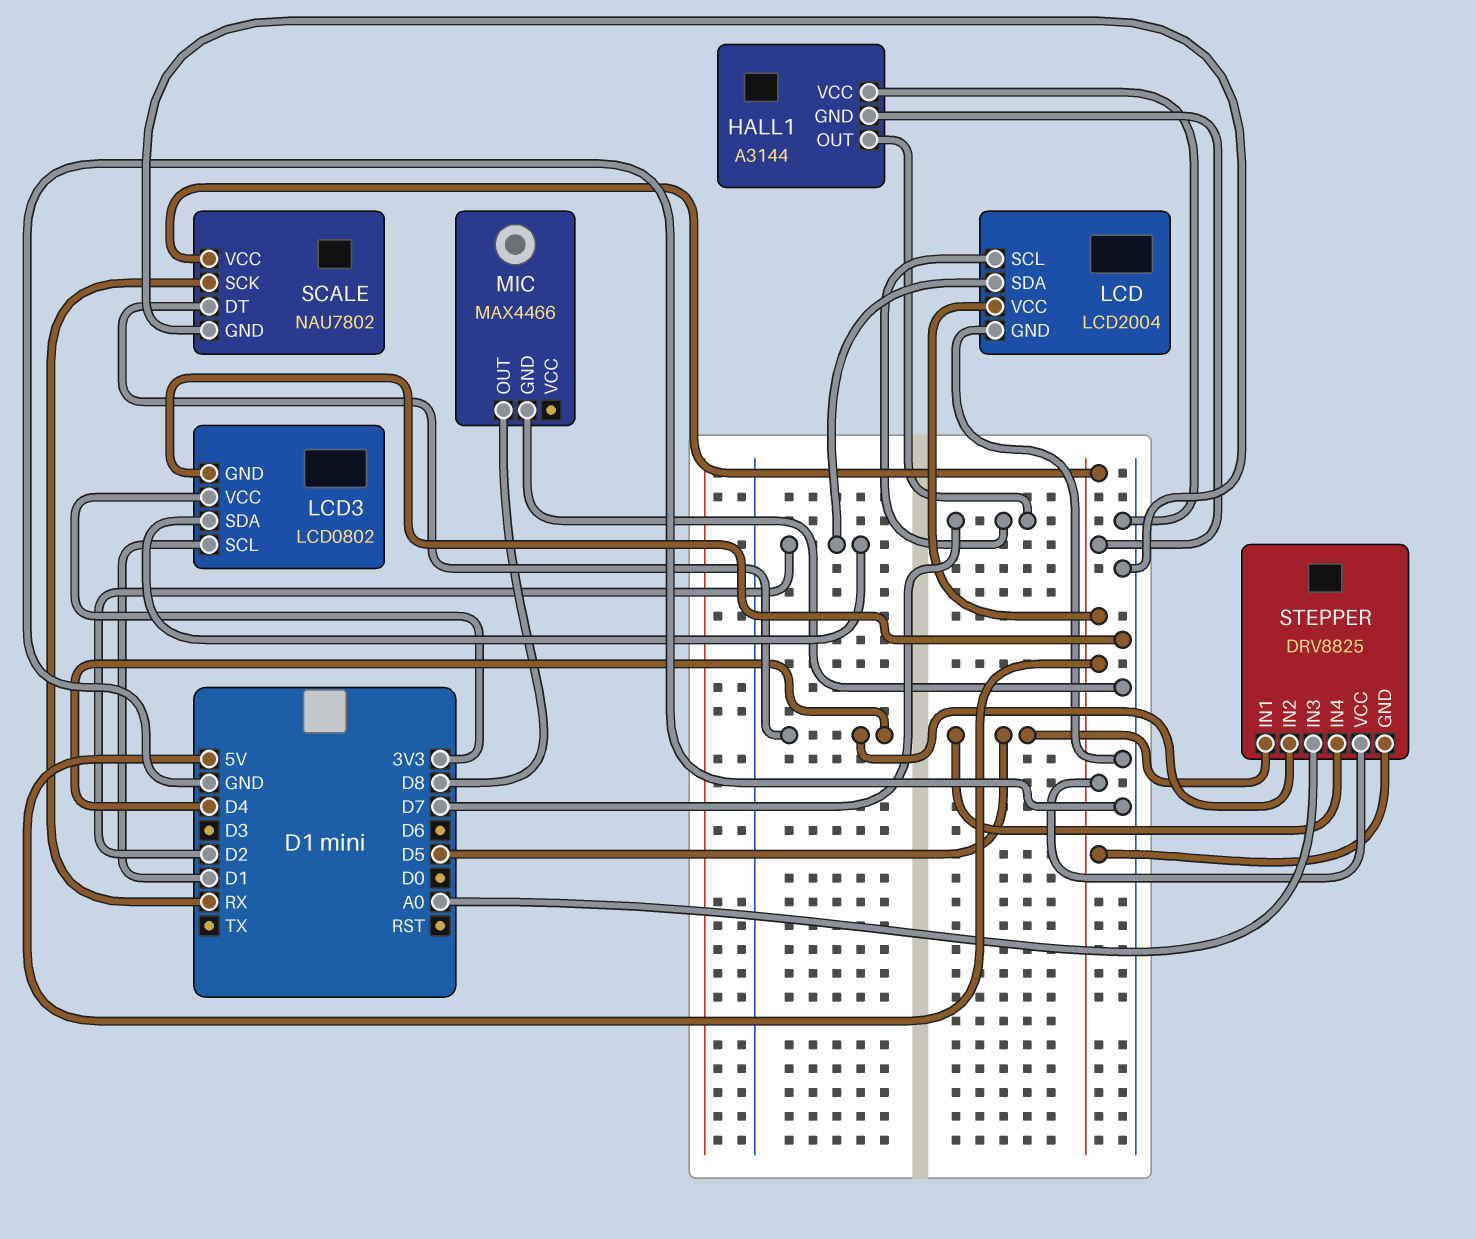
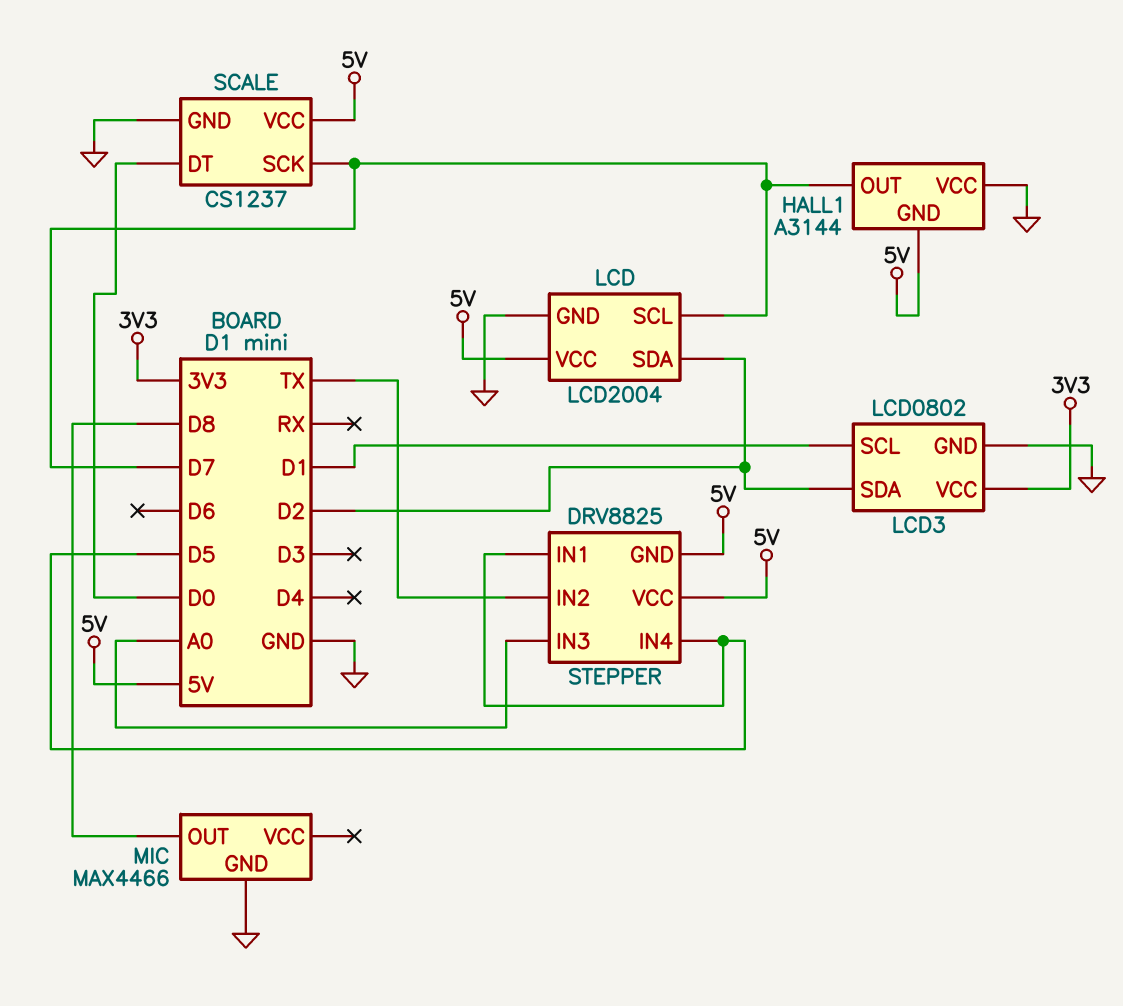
SCALE: NAU7802 -> CS1237
SCALE pin DT: D4 -> D0
SCALE pin SCK: RX -> D7
STEPPER pin IN2: D4 -> TX

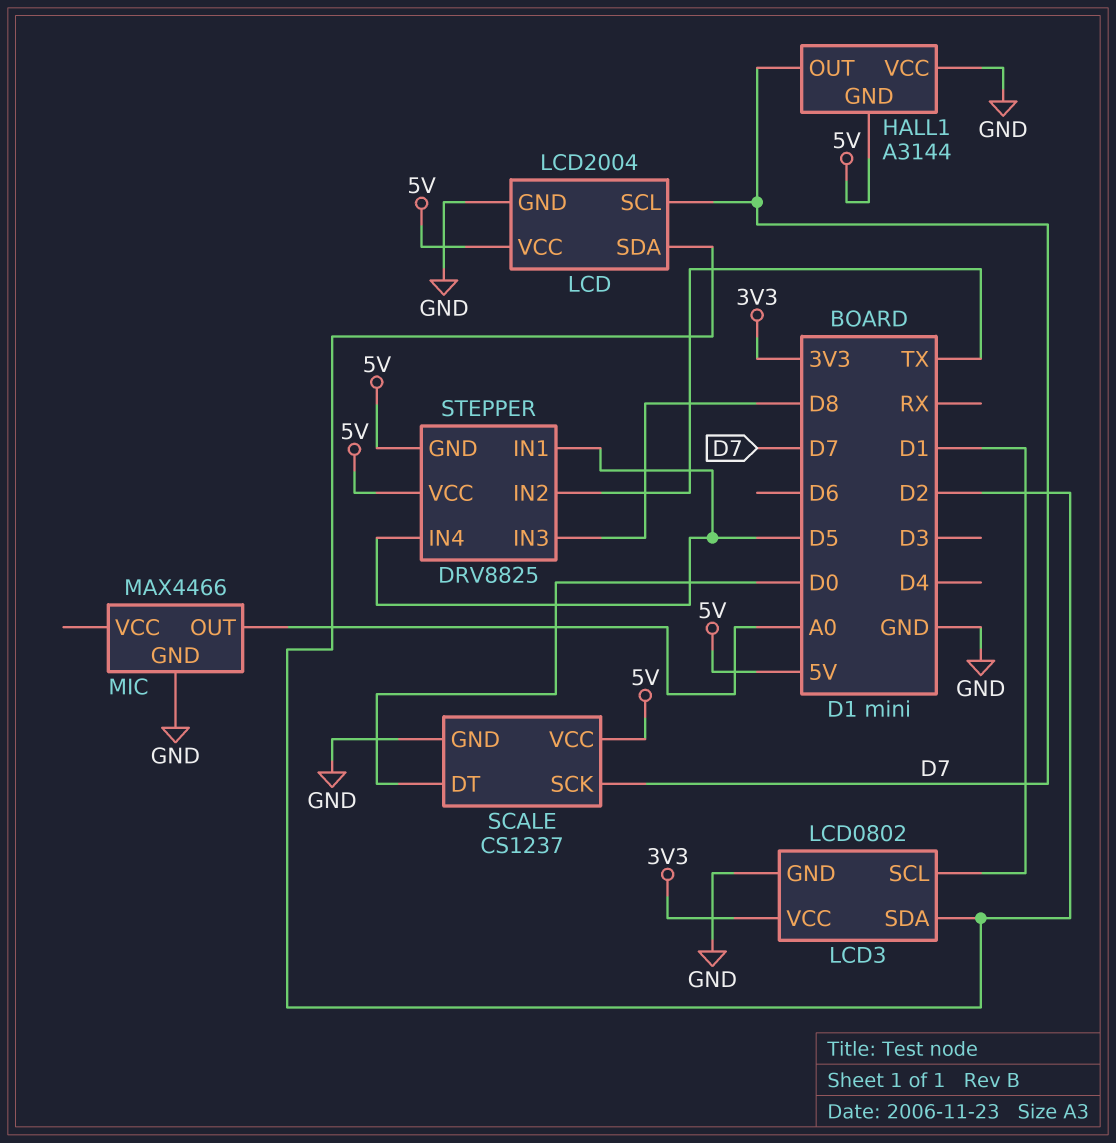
MIC pin OUT: D8 -> A0
STEPPER pin IN3: A0 -> D8

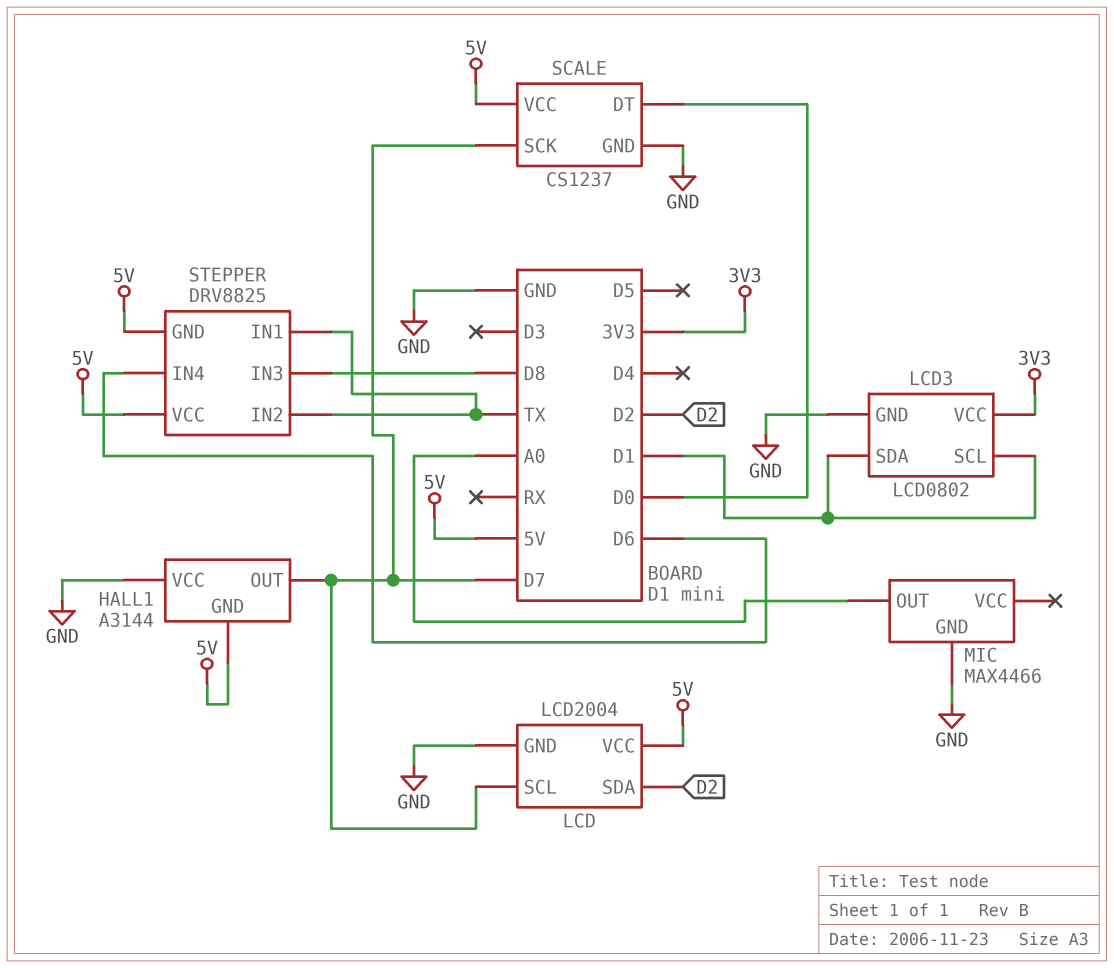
LCD3 pin SDA: D2 -> D1
STEPPER pin IN1: D5 -> TX
STEPPER pin IN4: D5 -> D6

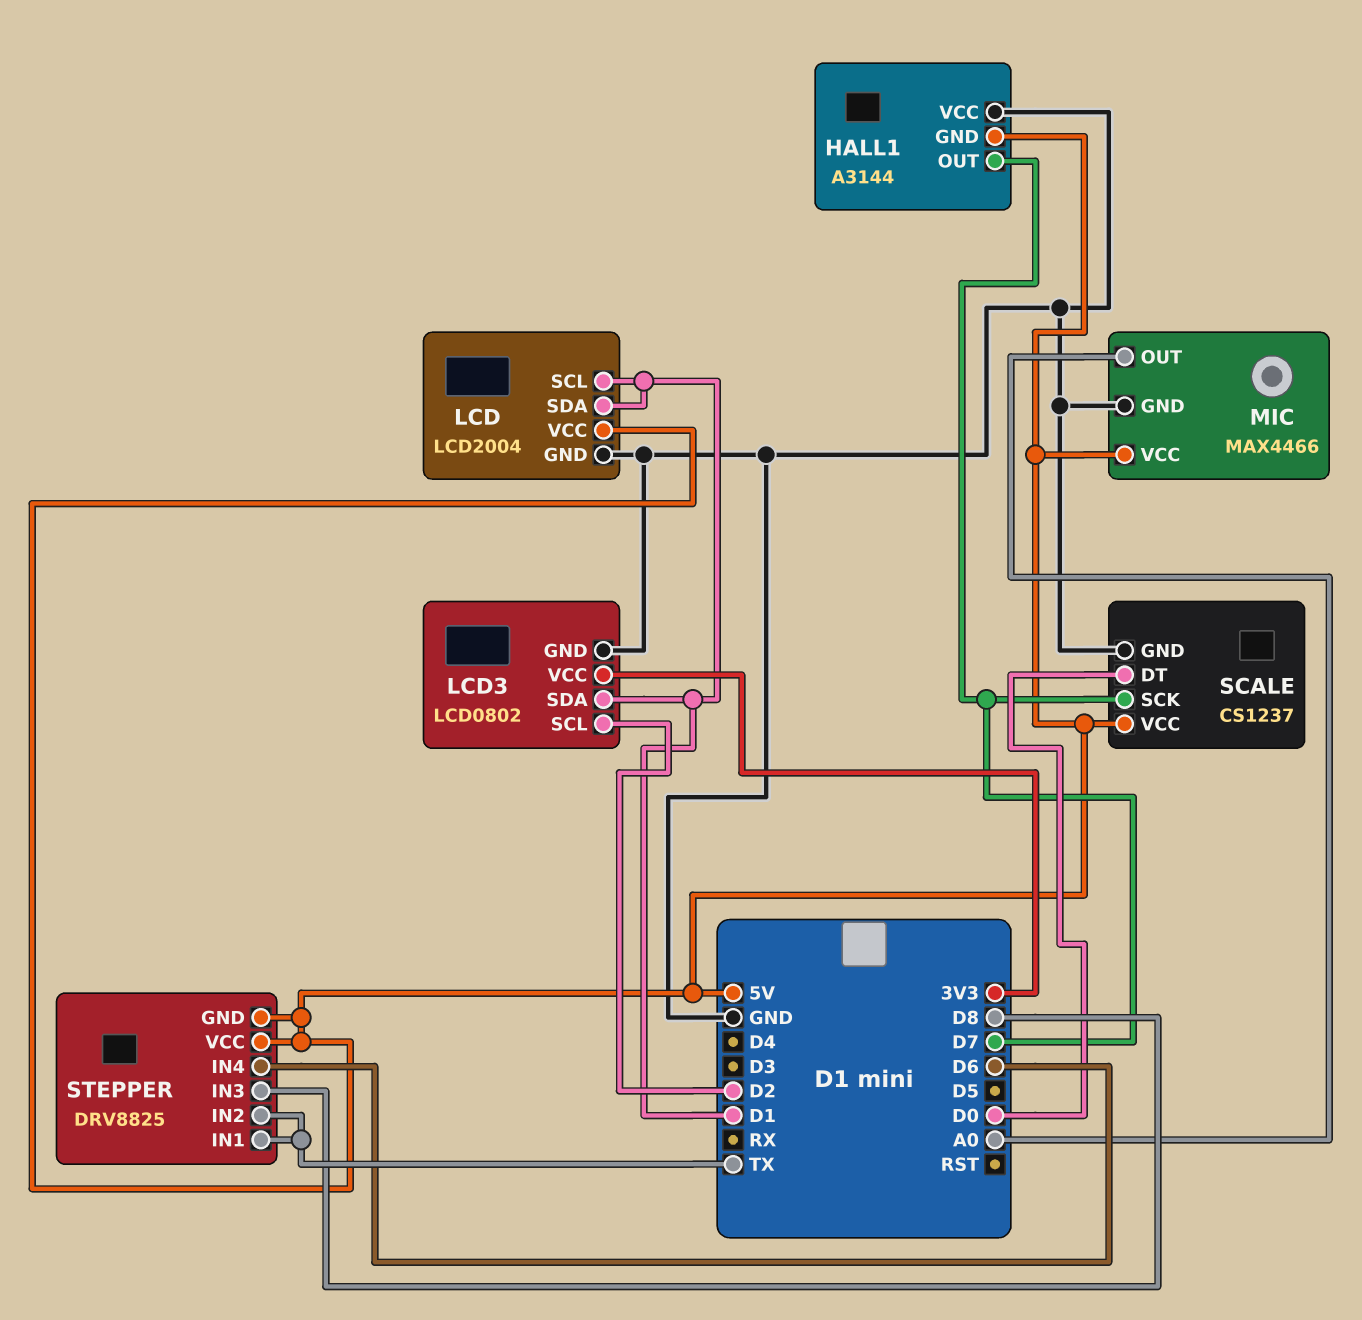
LCD pin SCL: D7 -> D1
LCD pin SDA: D2 -> D1
LCD3 pin SCL: D1 -> D2
MIC pin VCC: none -> 5V

